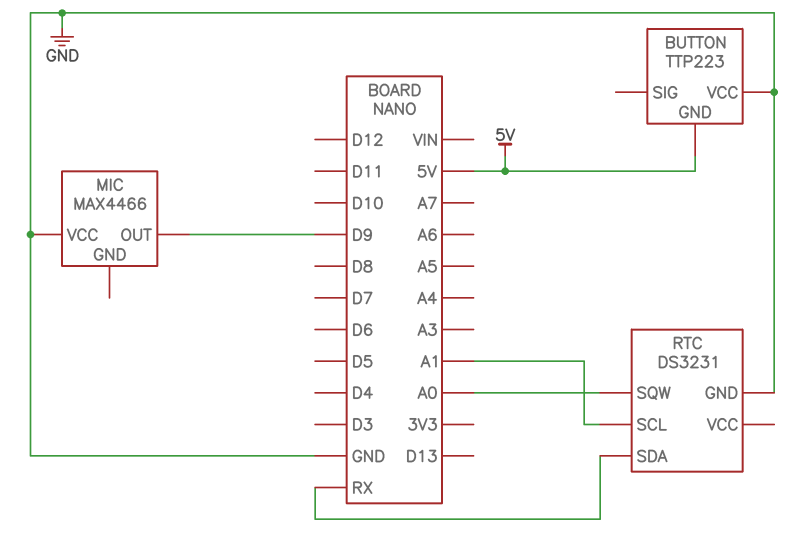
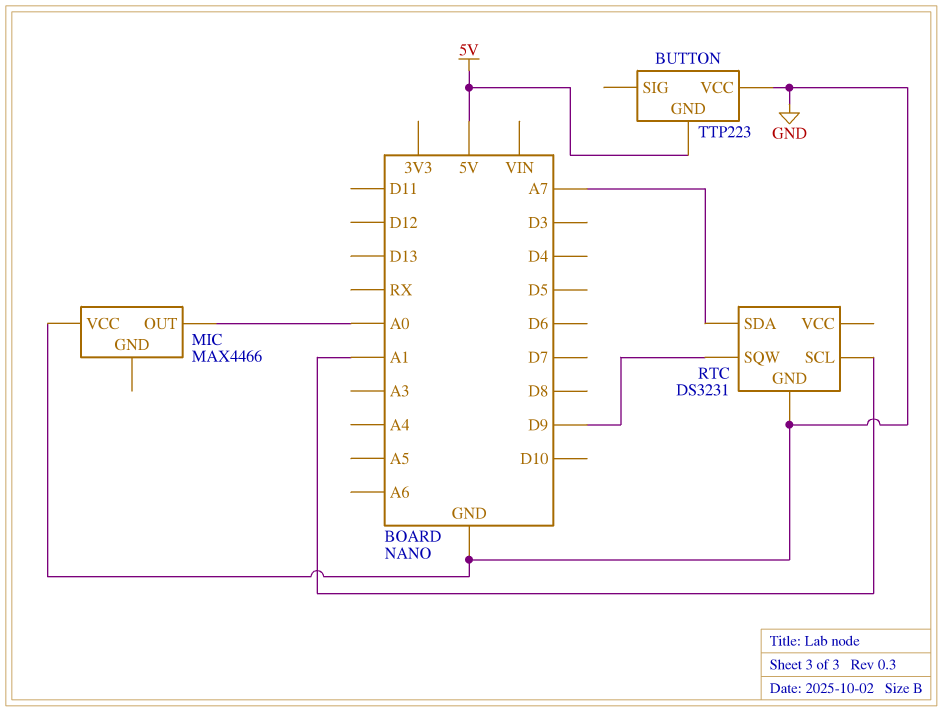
MIC pin OUT: D9 -> A0
RTC pin SDA: RX -> A7
RTC pin SQW: A0 -> D9

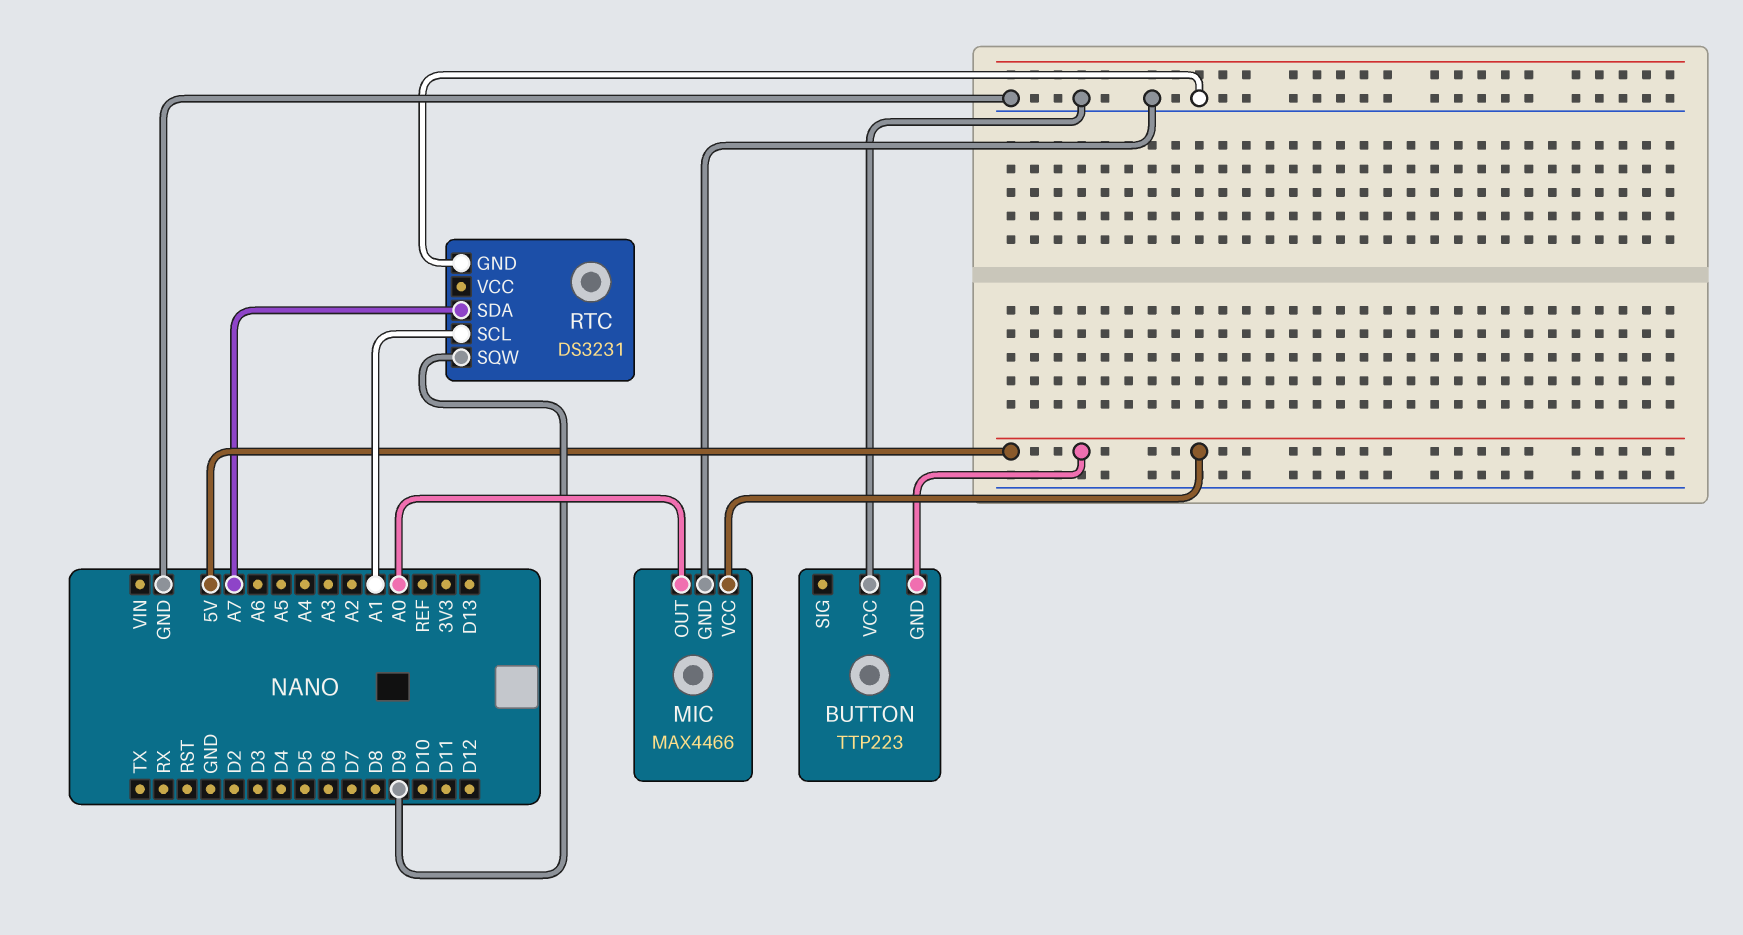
MIC pin GND: none -> GND
MIC pin VCC: GND -> 5V

